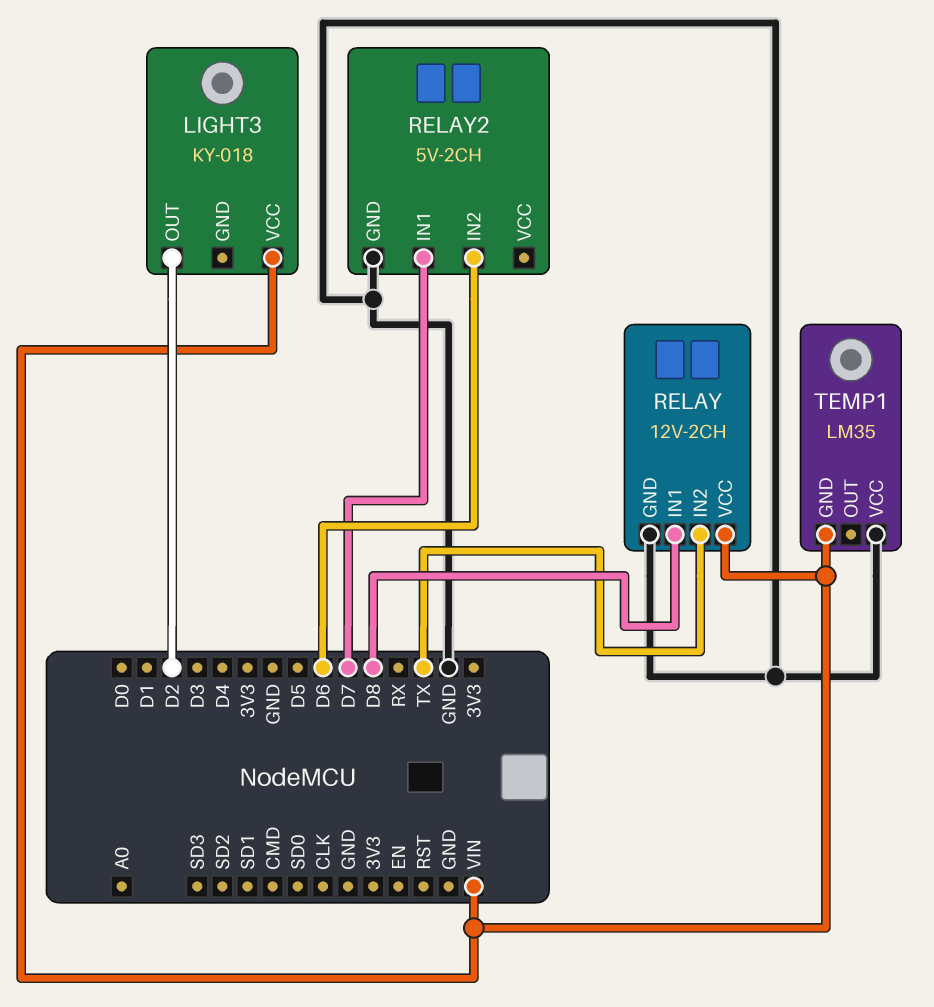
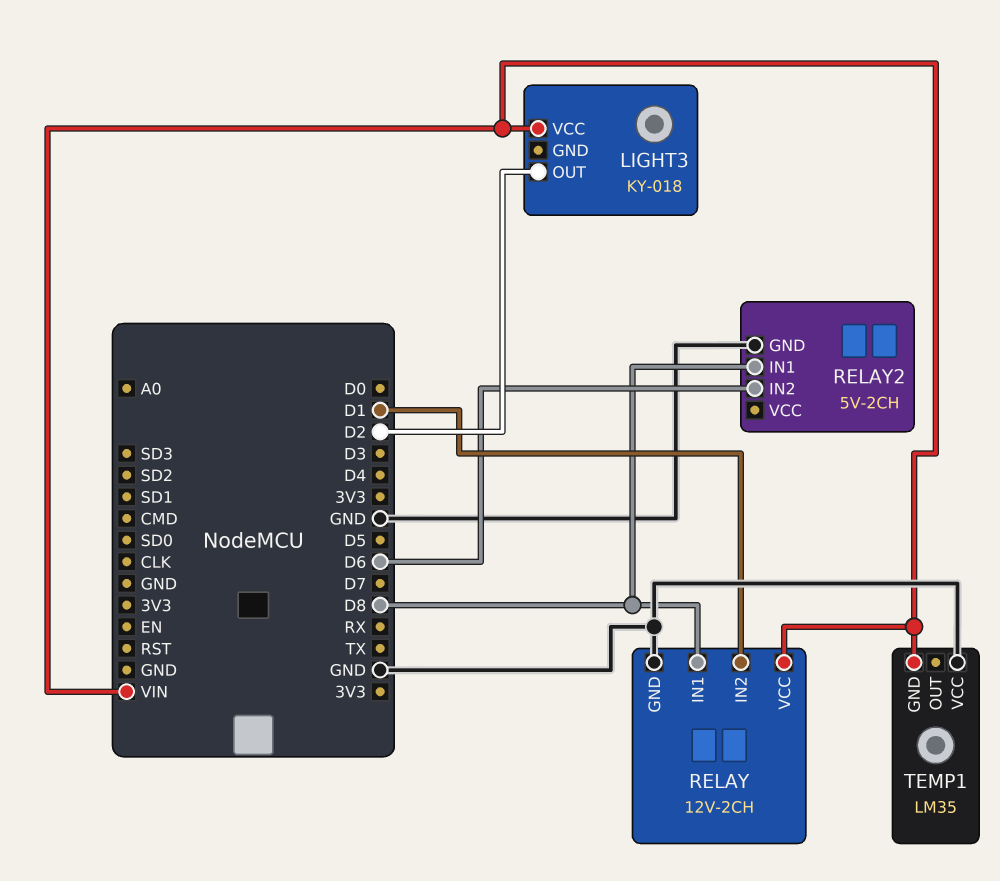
RELAY pin IN2: TX -> D1
RELAY2 pin IN1: D7 -> D8

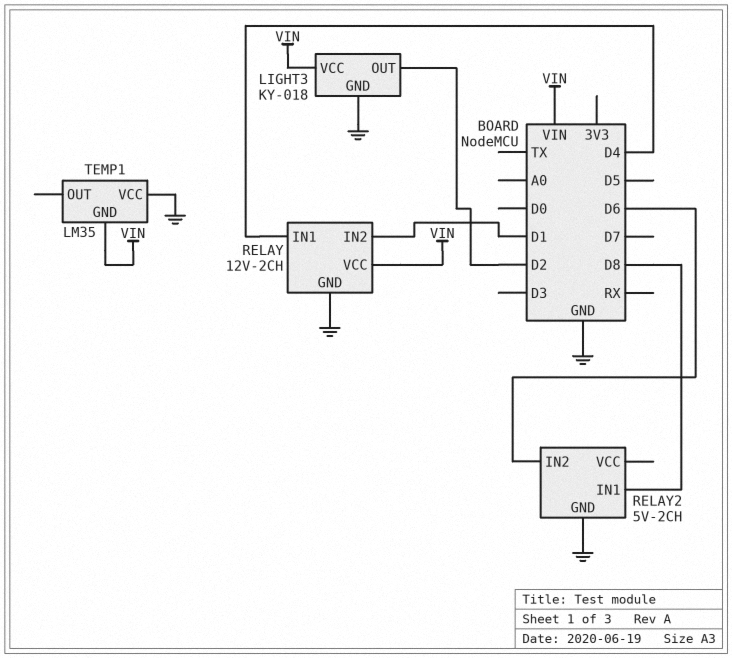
LIGHT3 pin GND: none -> GND
RELAY pin IN1: D8 -> D4

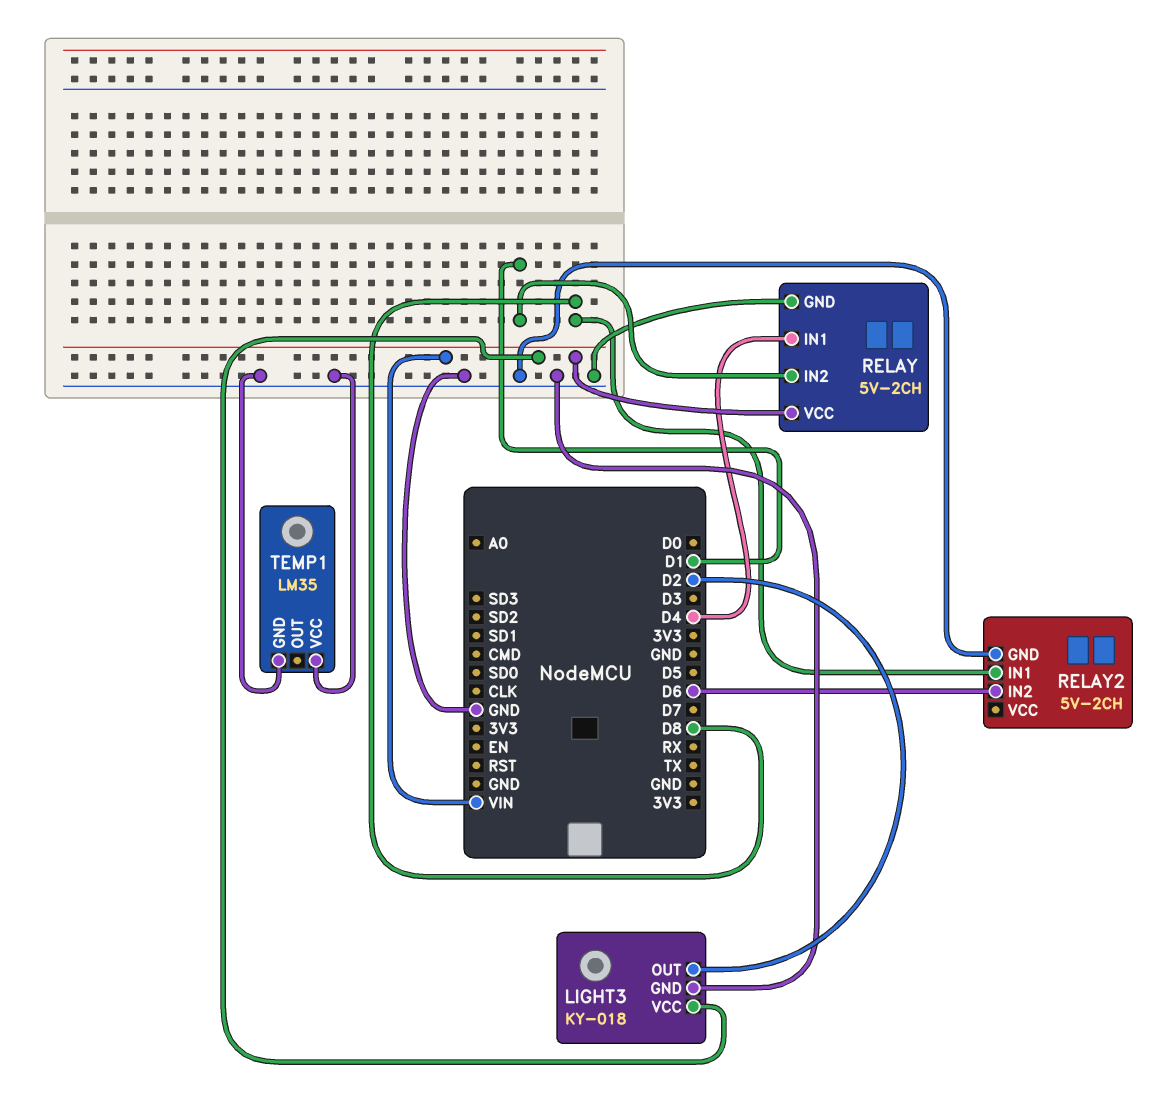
RELAY: 12V-2CH -> 5V-2CH
TEMP1 pin GND: VIN -> GND

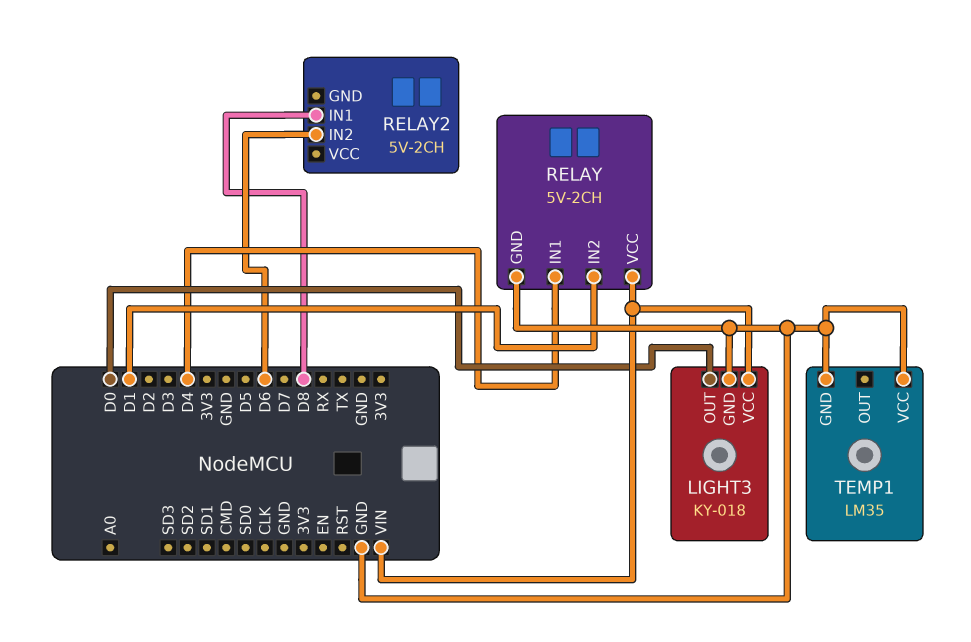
LIGHT3 pin OUT: D2 -> D0
RELAY2 pin GND: GND -> none

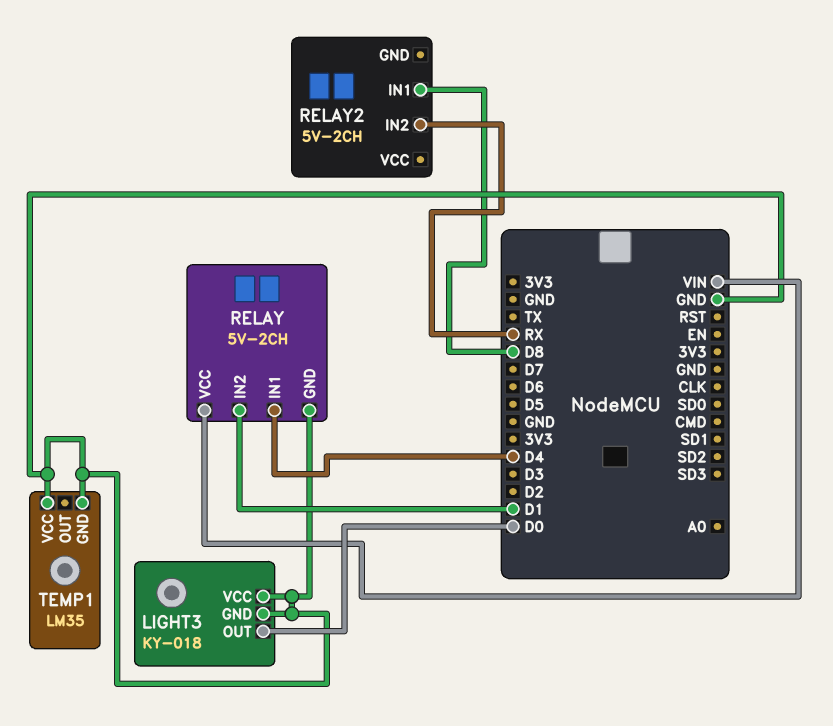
LIGHT3 pin VCC: VIN -> GND
RELAY2 pin IN2: D6 -> RX

